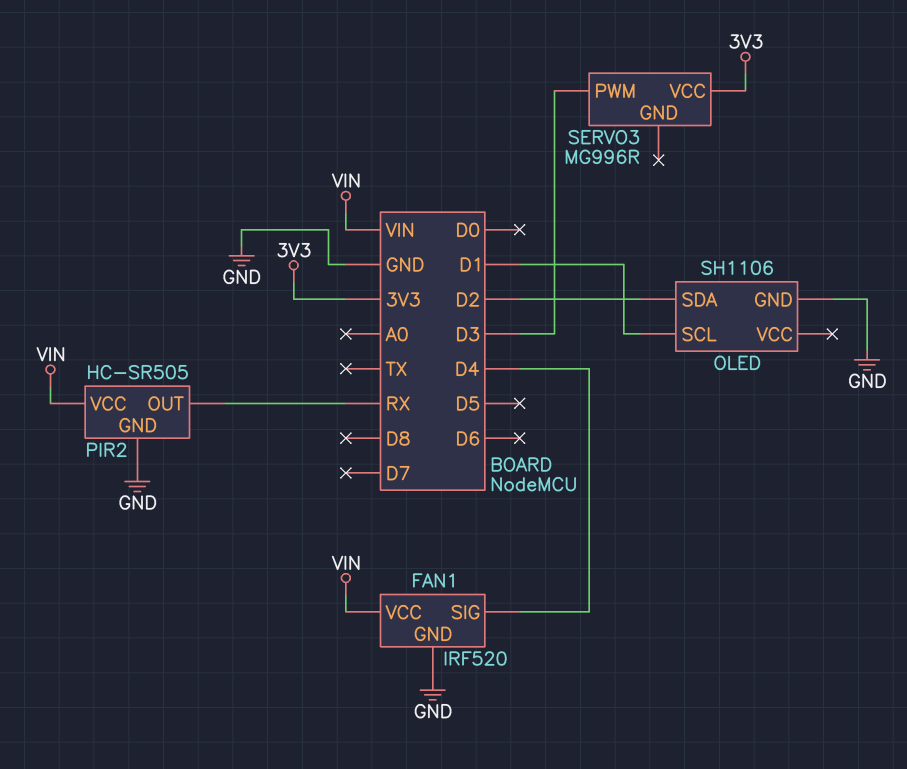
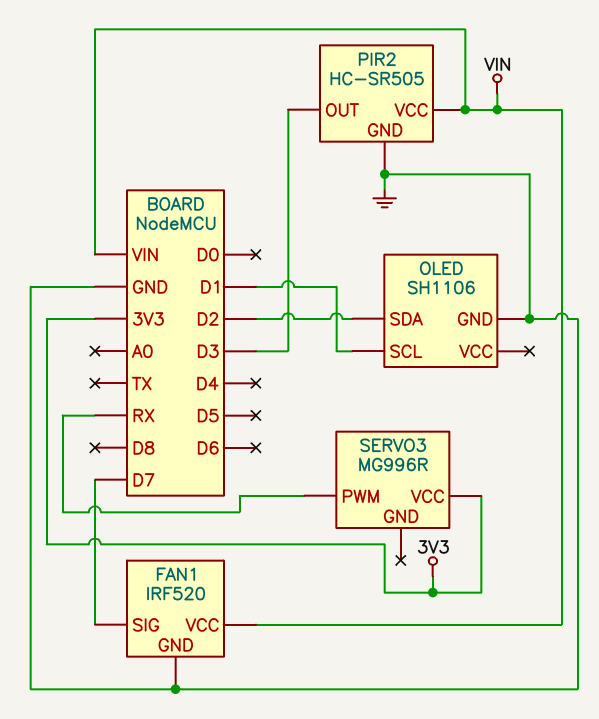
FAN1 pin SIG: D4 -> D7
PIR2 pin OUT: RX -> D3
SERVO3 pin PWM: D3 -> RX

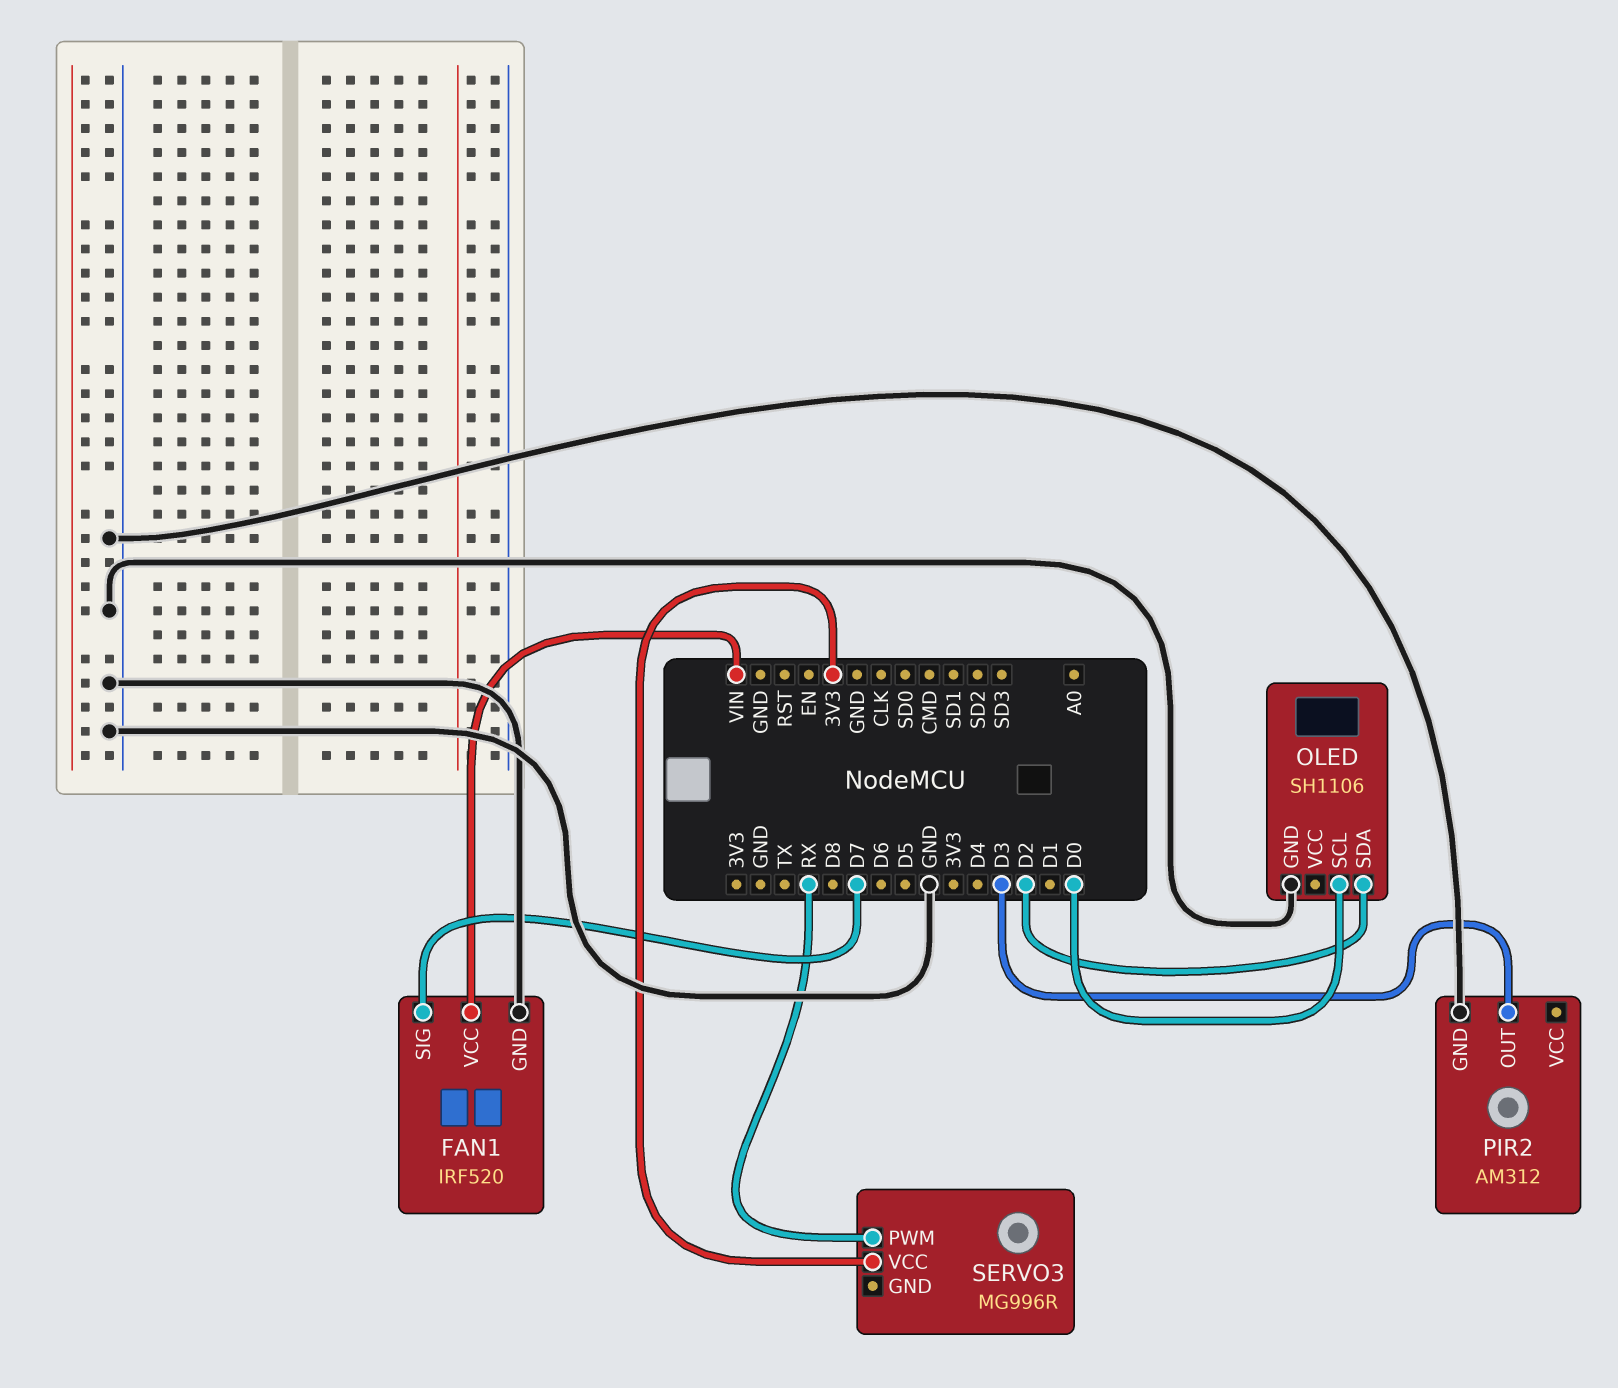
OLED pin SCL: D1 -> D0
PIR2: HC-SR505 -> AM312
PIR2 pin VCC: VIN -> none

